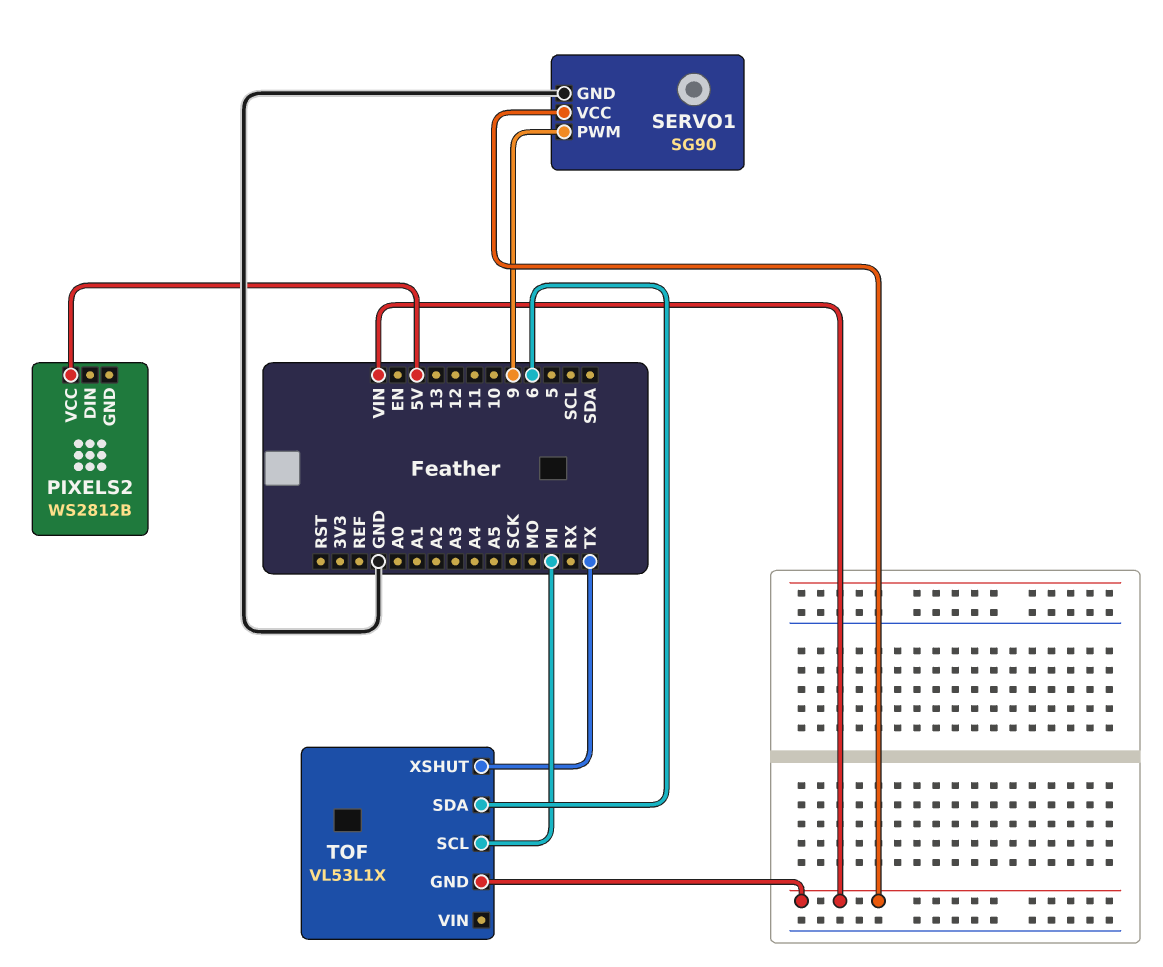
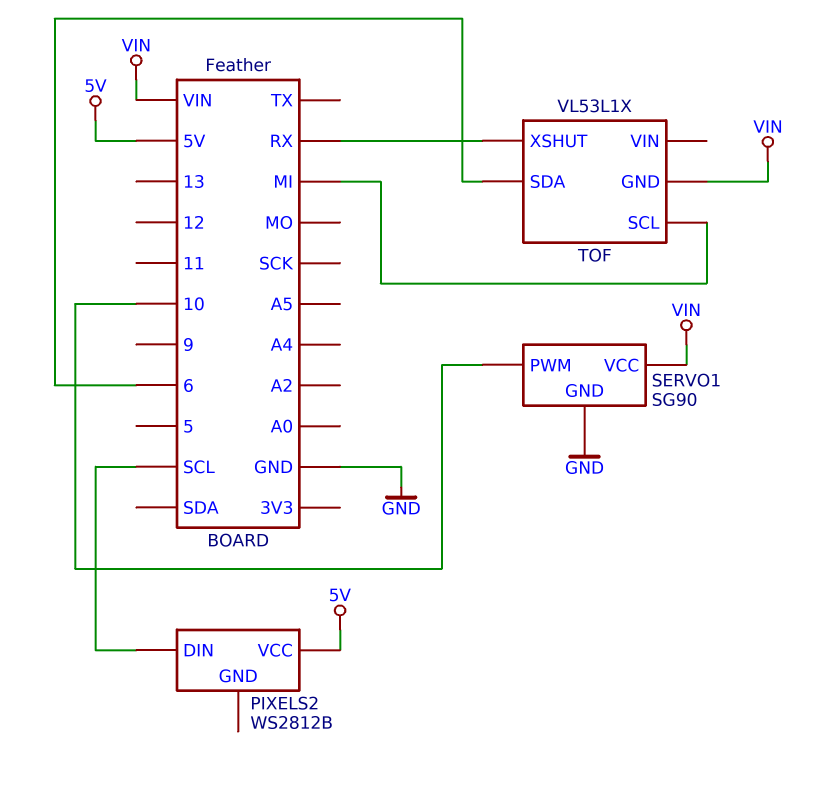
PIXELS2 pin DIN: none -> SCL
SERVO1 pin PWM: 9 -> 10
TOF pin XSHUT: TX -> RX

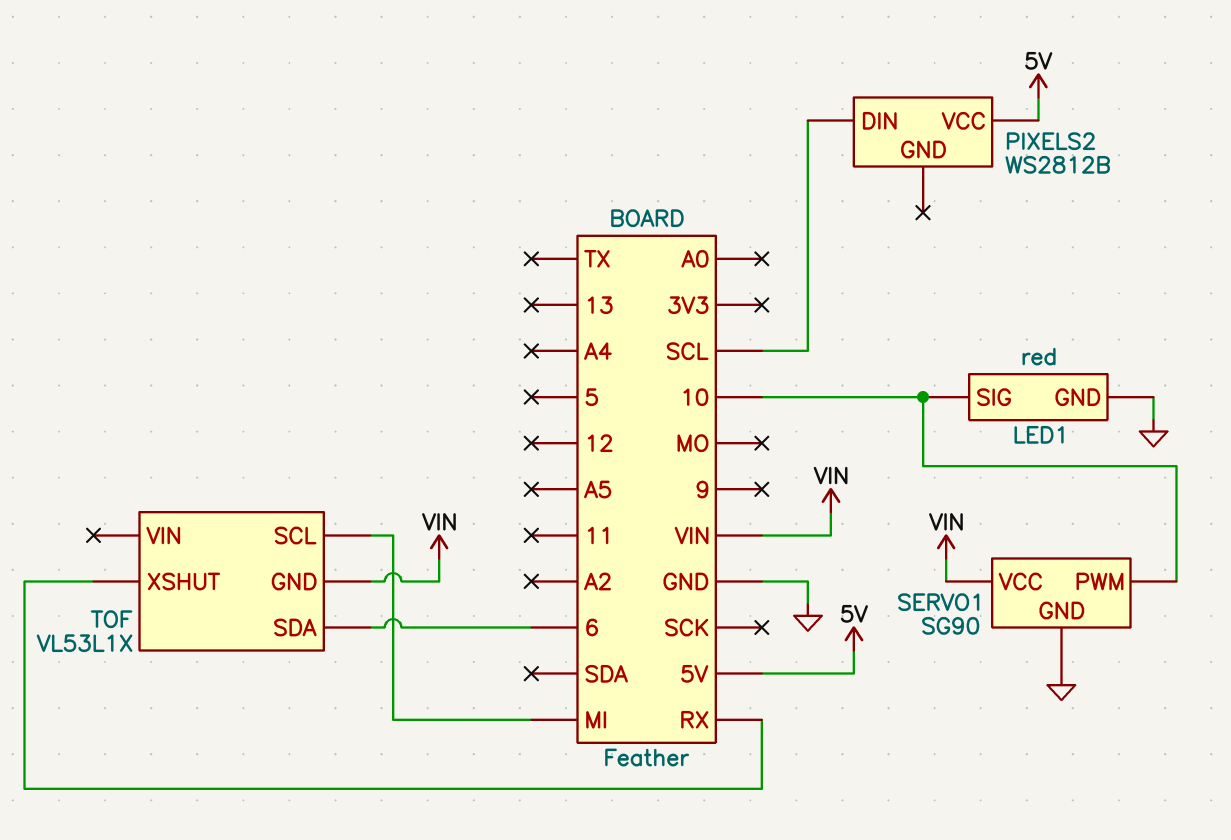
LED1: none -> red
LED1 pin GND: none -> GND
LED1 pin SIG: none -> 10

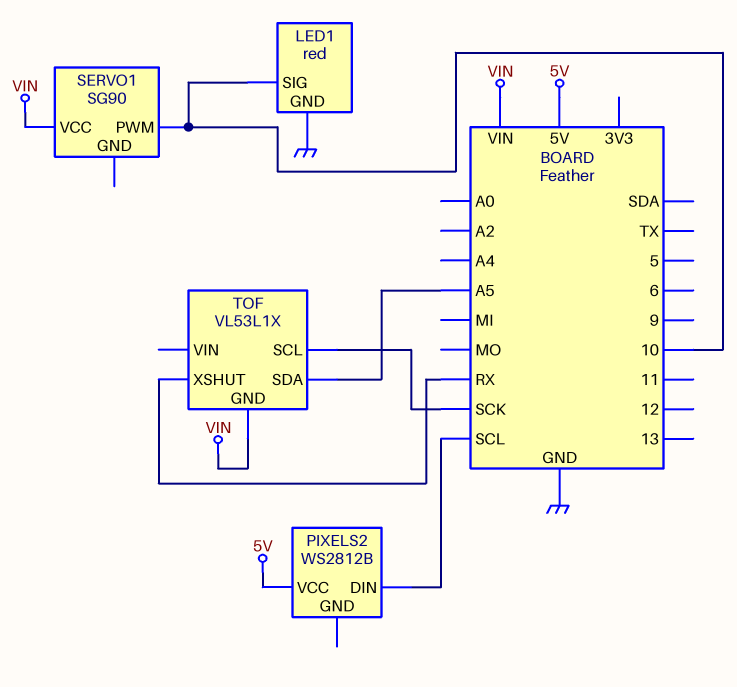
SERVO1 pin GND: GND -> none
TOF pin SCL: MI -> SCK
TOF pin SDA: 6 -> A5

